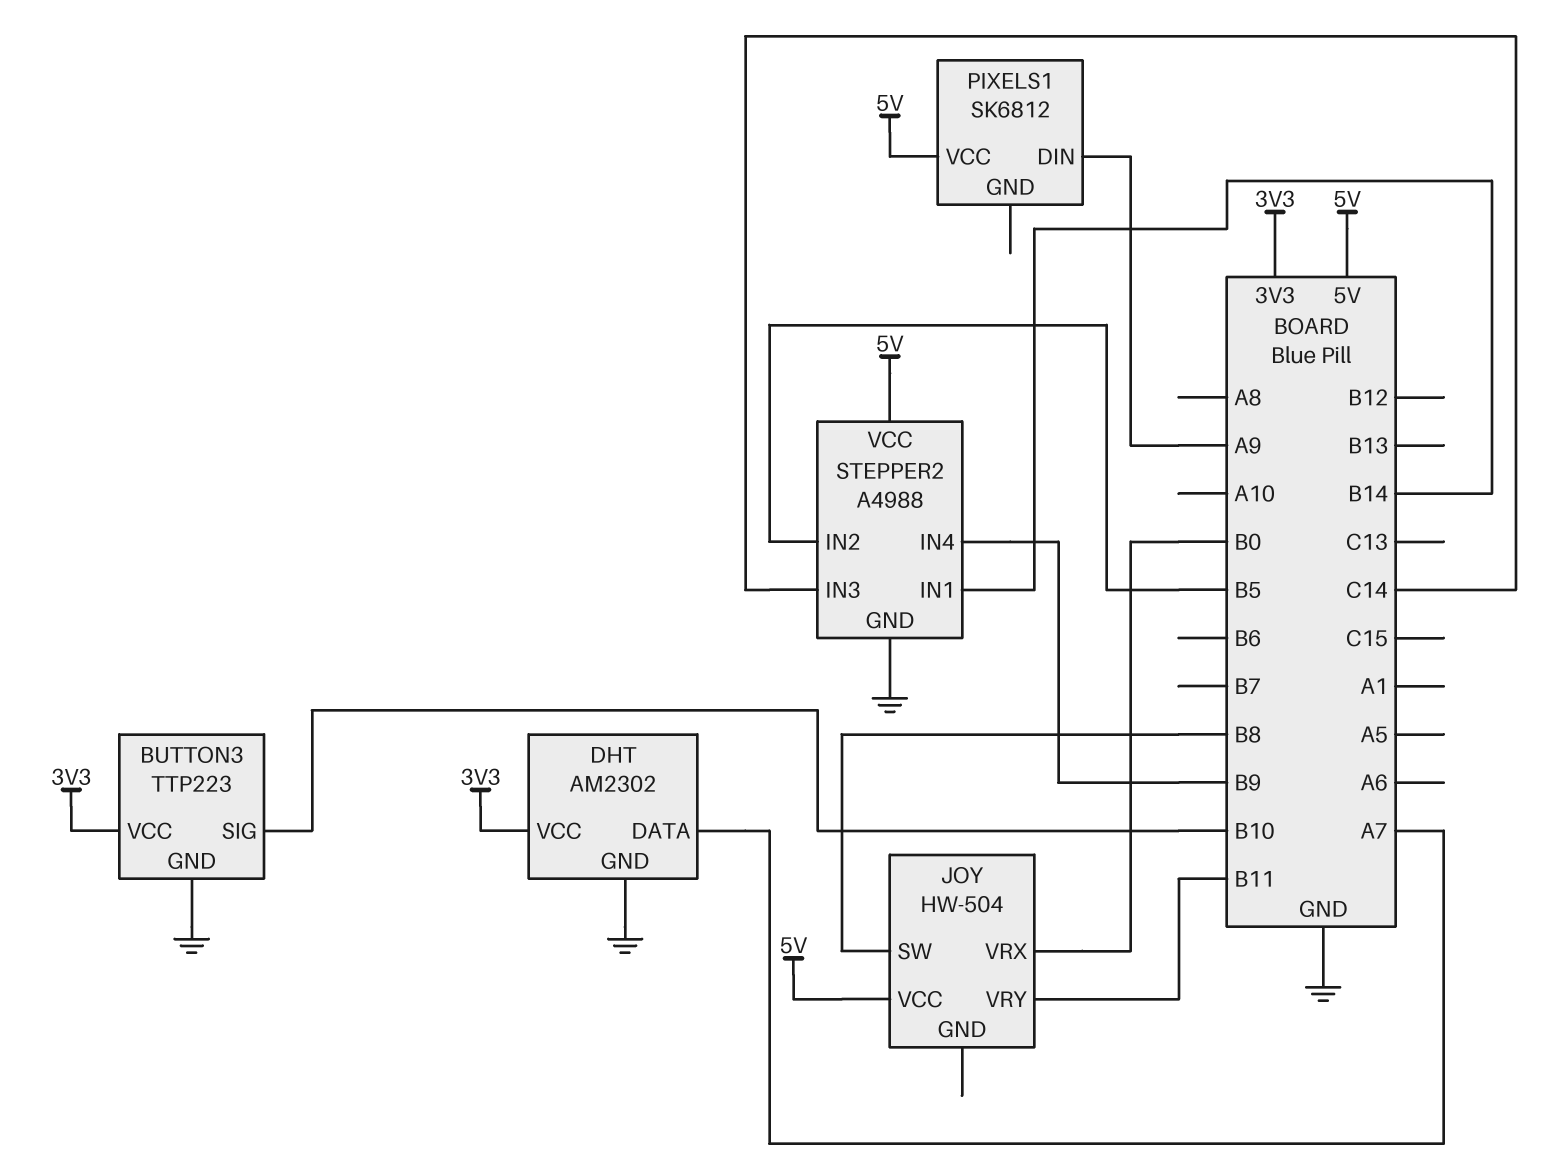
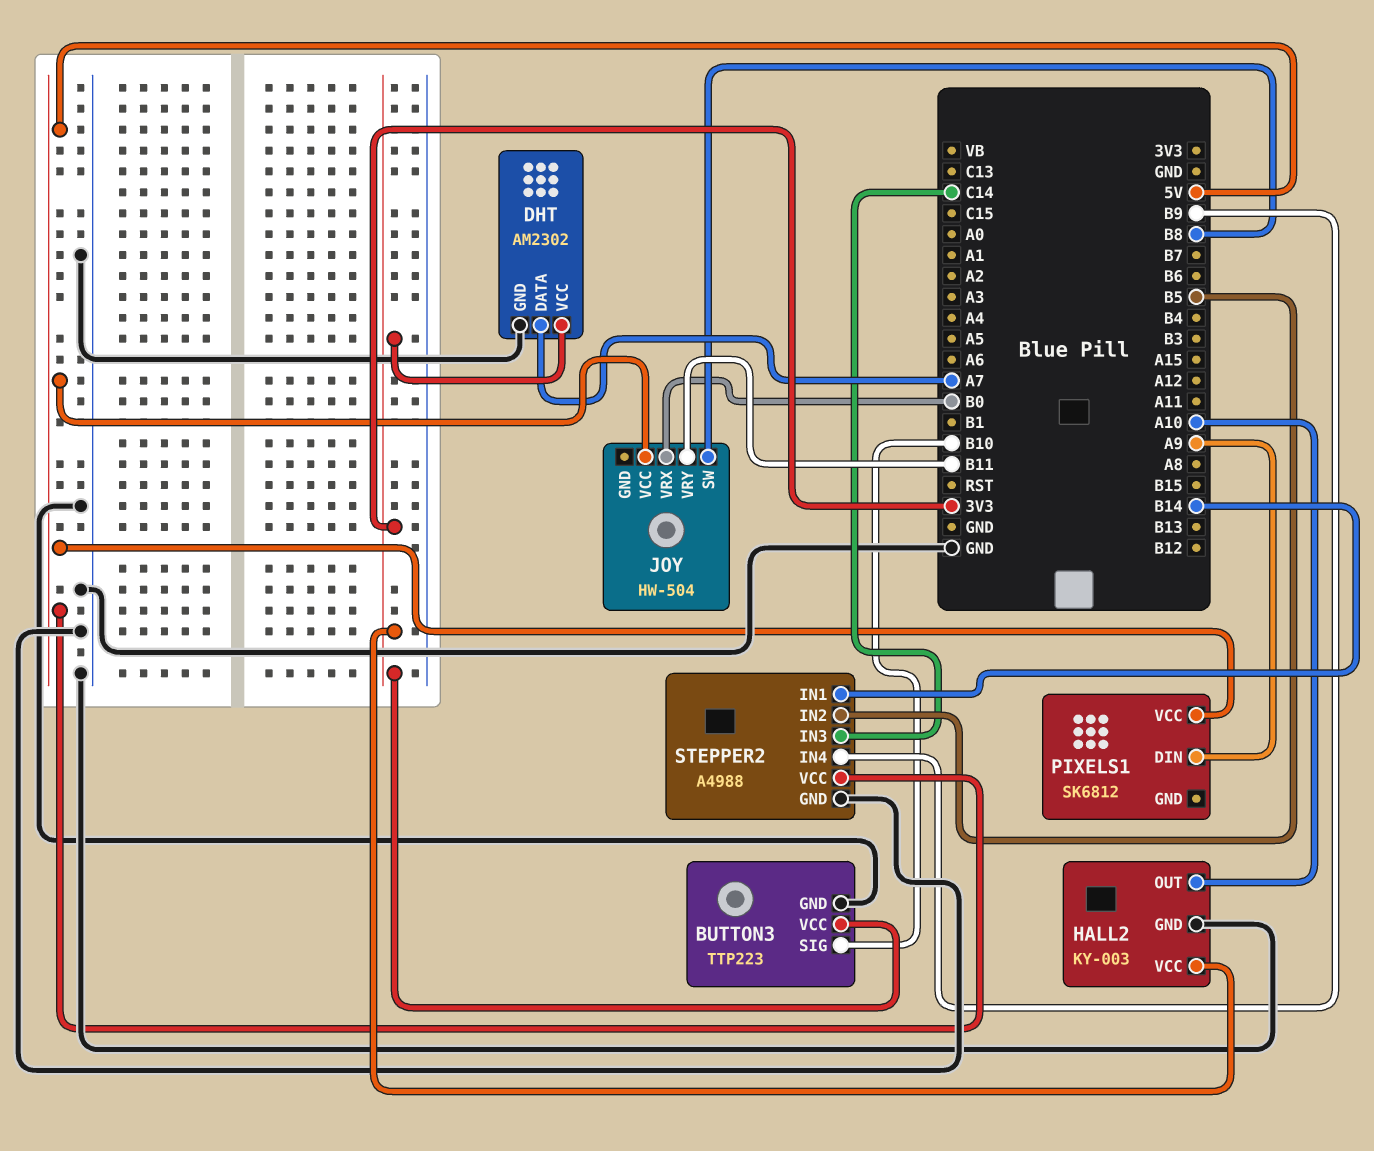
HALL2: none -> KY-003
HALL2 pin GND: none -> GND
HALL2 pin OUT: none -> A10
HALL2 pin VCC: none -> 3V3

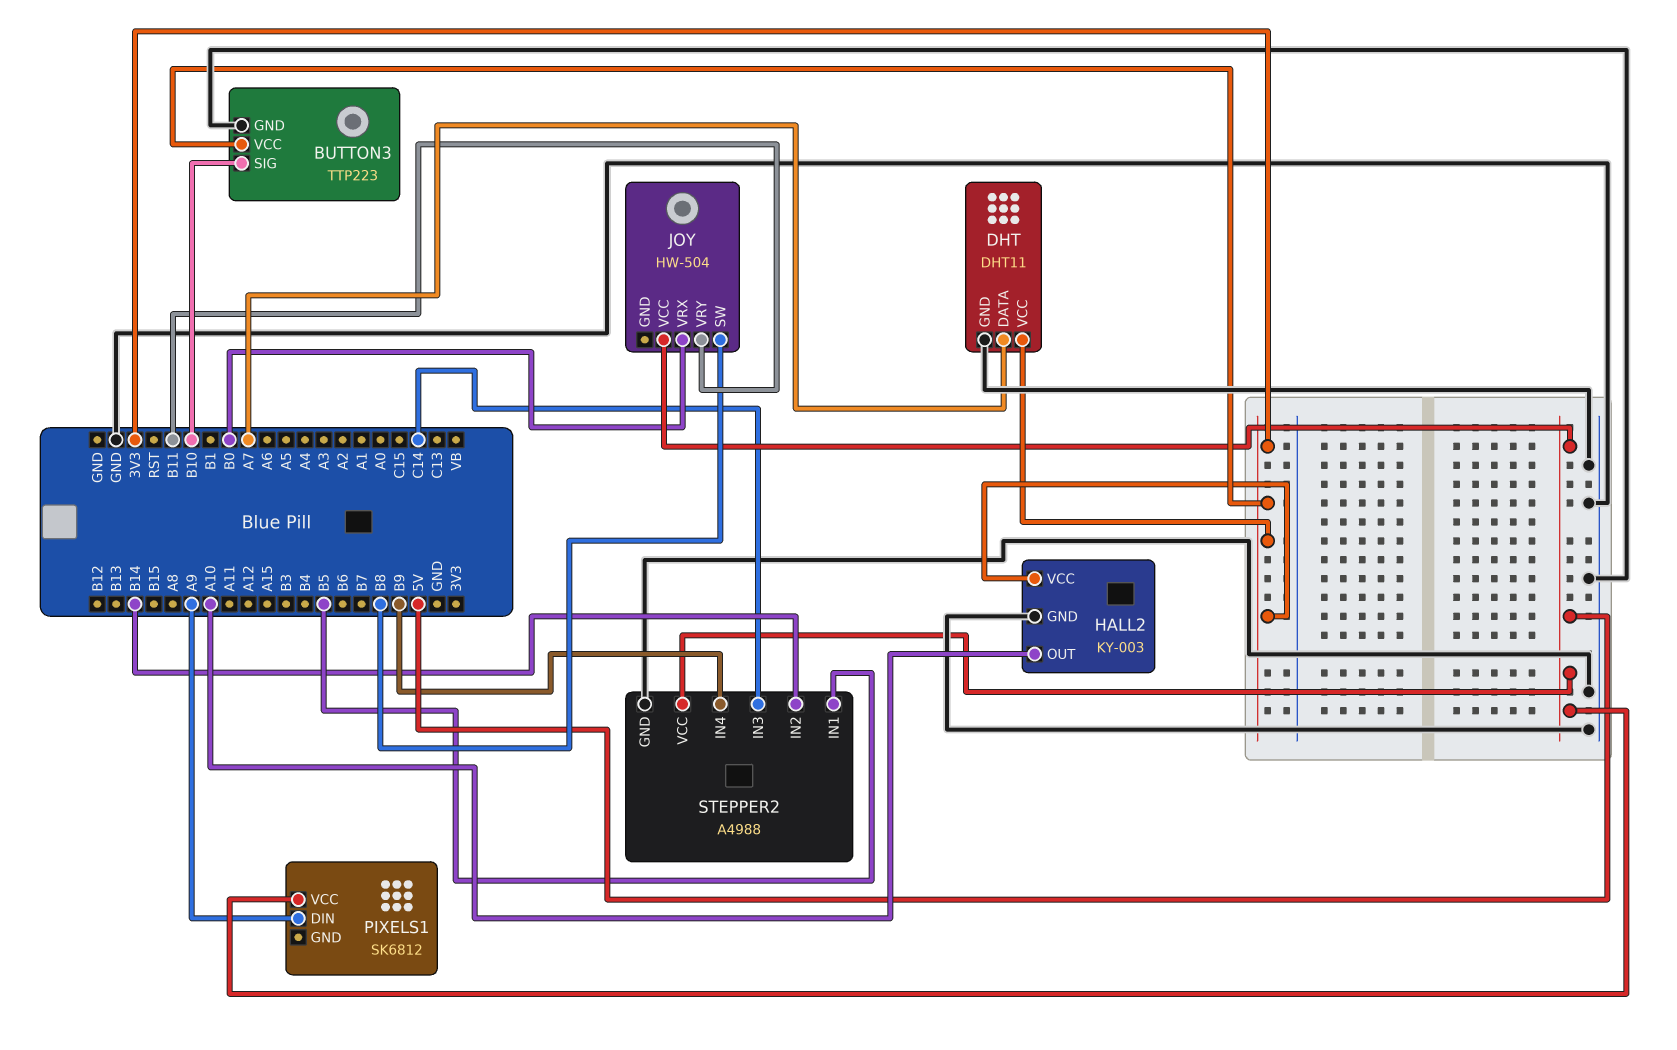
DHT: AM2302 -> DHT11
STEPPER2 pin IN1: B14 -> B5
STEPPER2 pin IN2: B5 -> B14

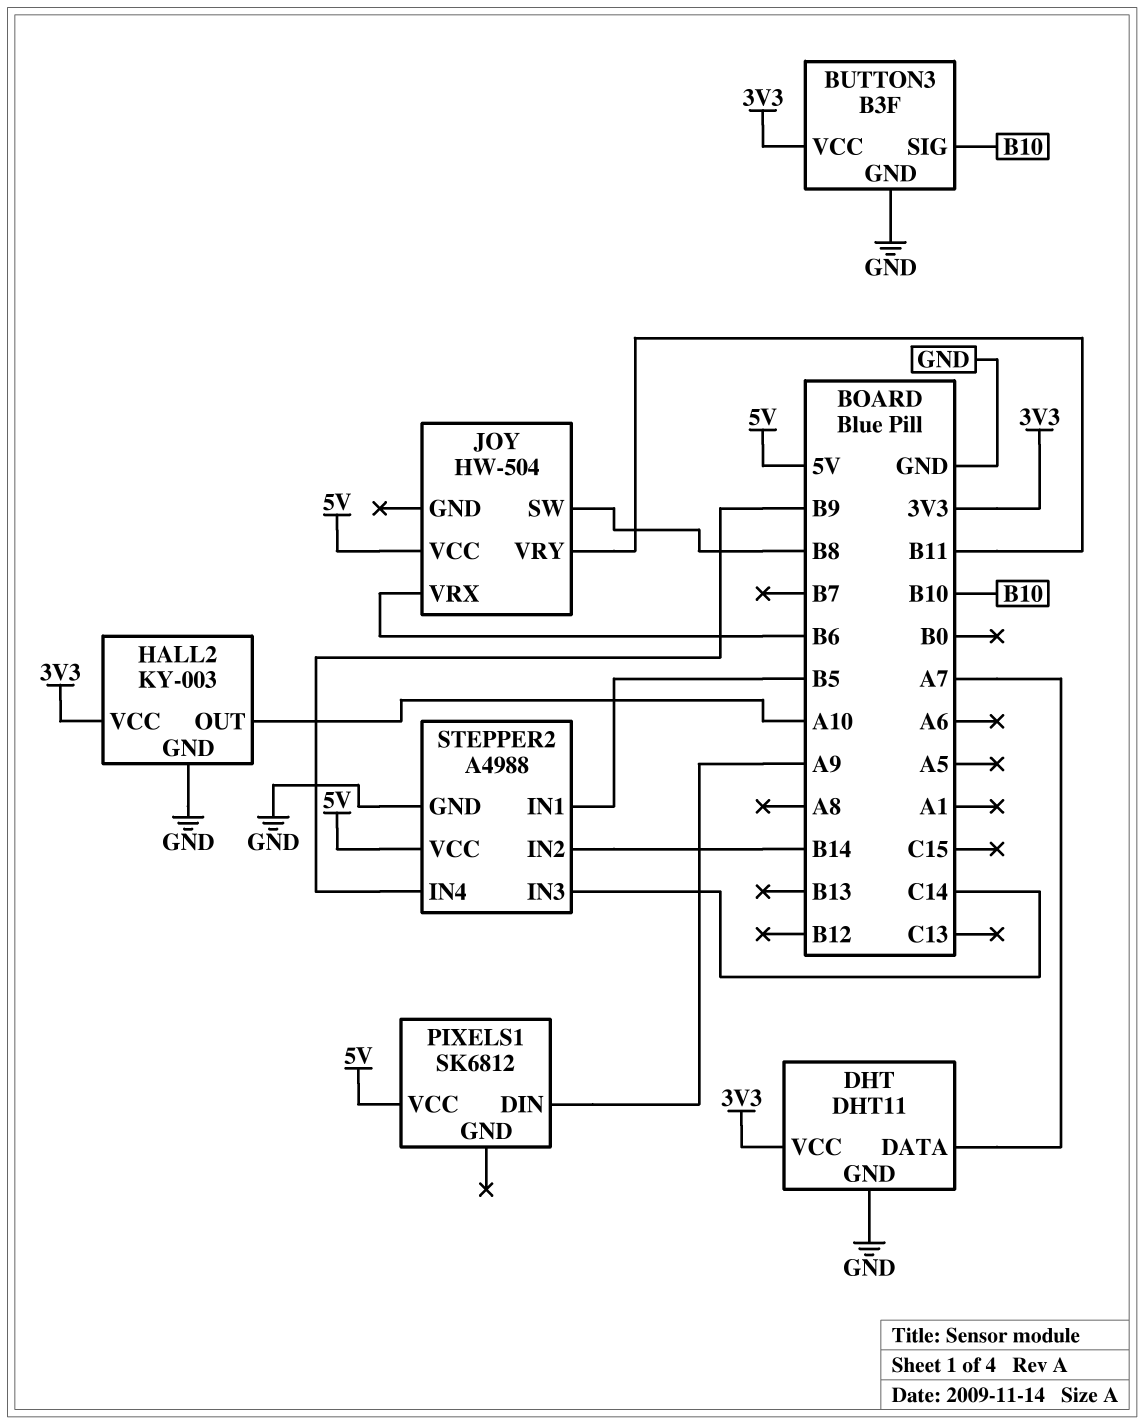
BUTTON3: TTP223 -> B3F
JOY pin VRX: B0 -> B6

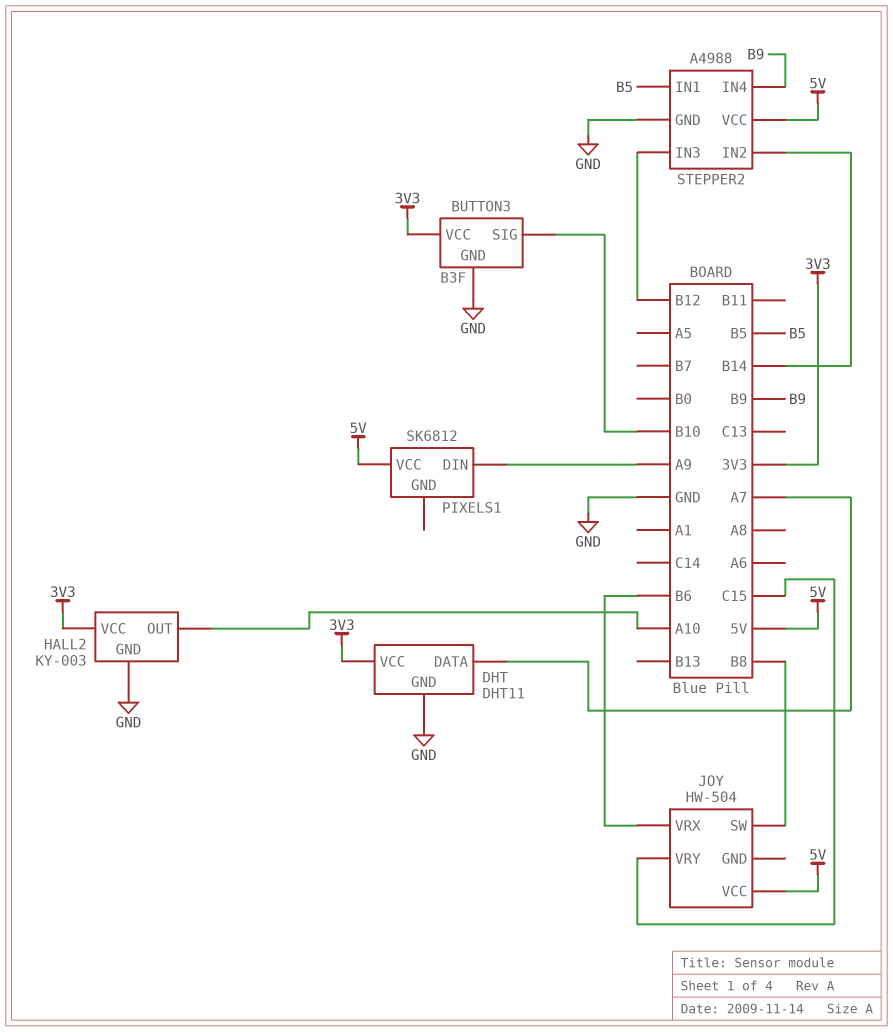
JOY pin VRY: B11 -> C15
STEPPER2 pin IN3: C14 -> B12

